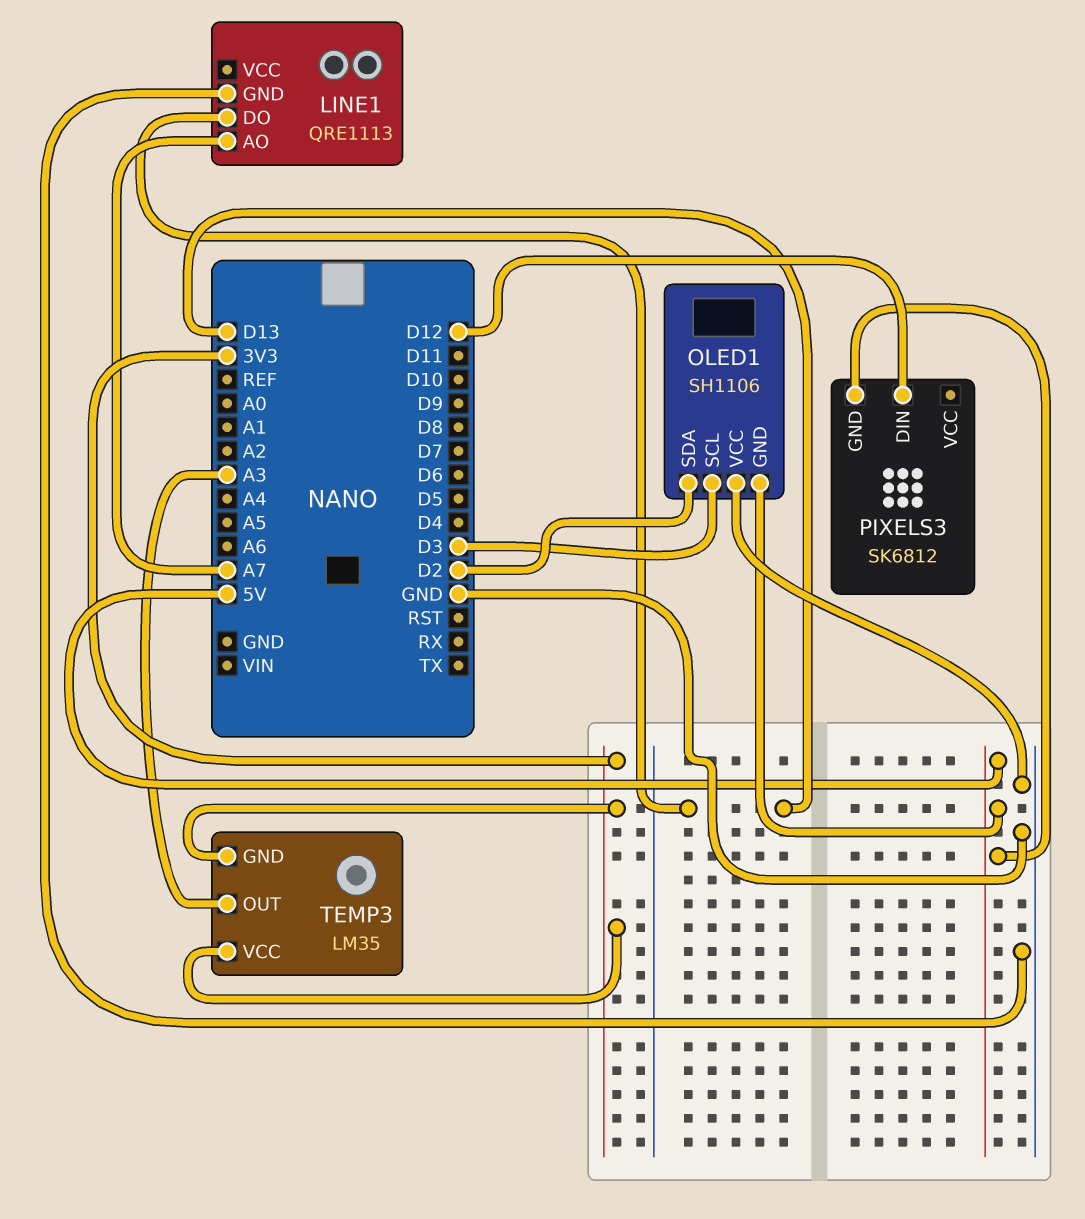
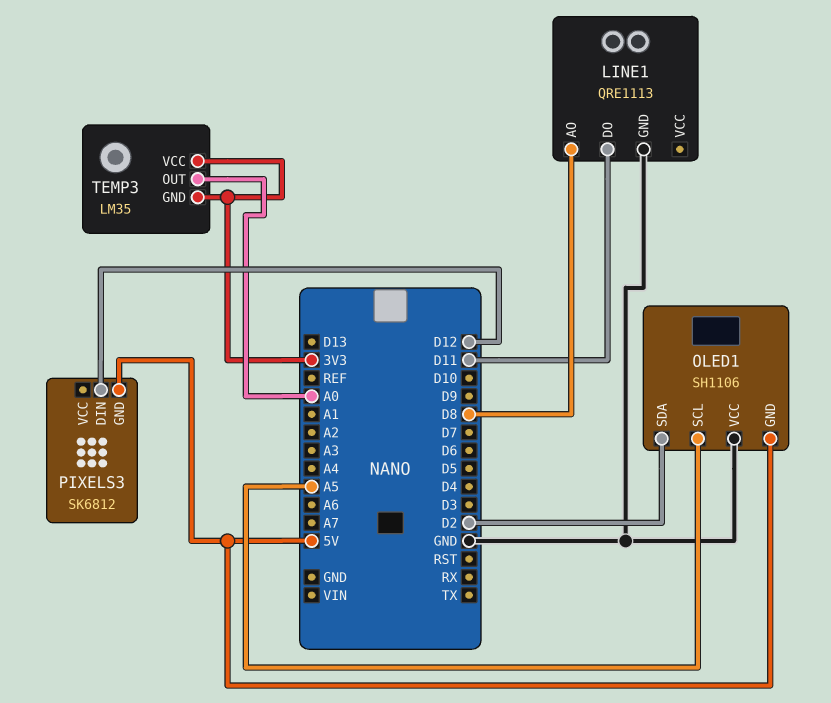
LINE1 pin AO: A7 -> D8
LINE1 pin DO: D13 -> D11
OLED1 pin SCL: D3 -> A5
TEMP3 pin OUT: A3 -> A0

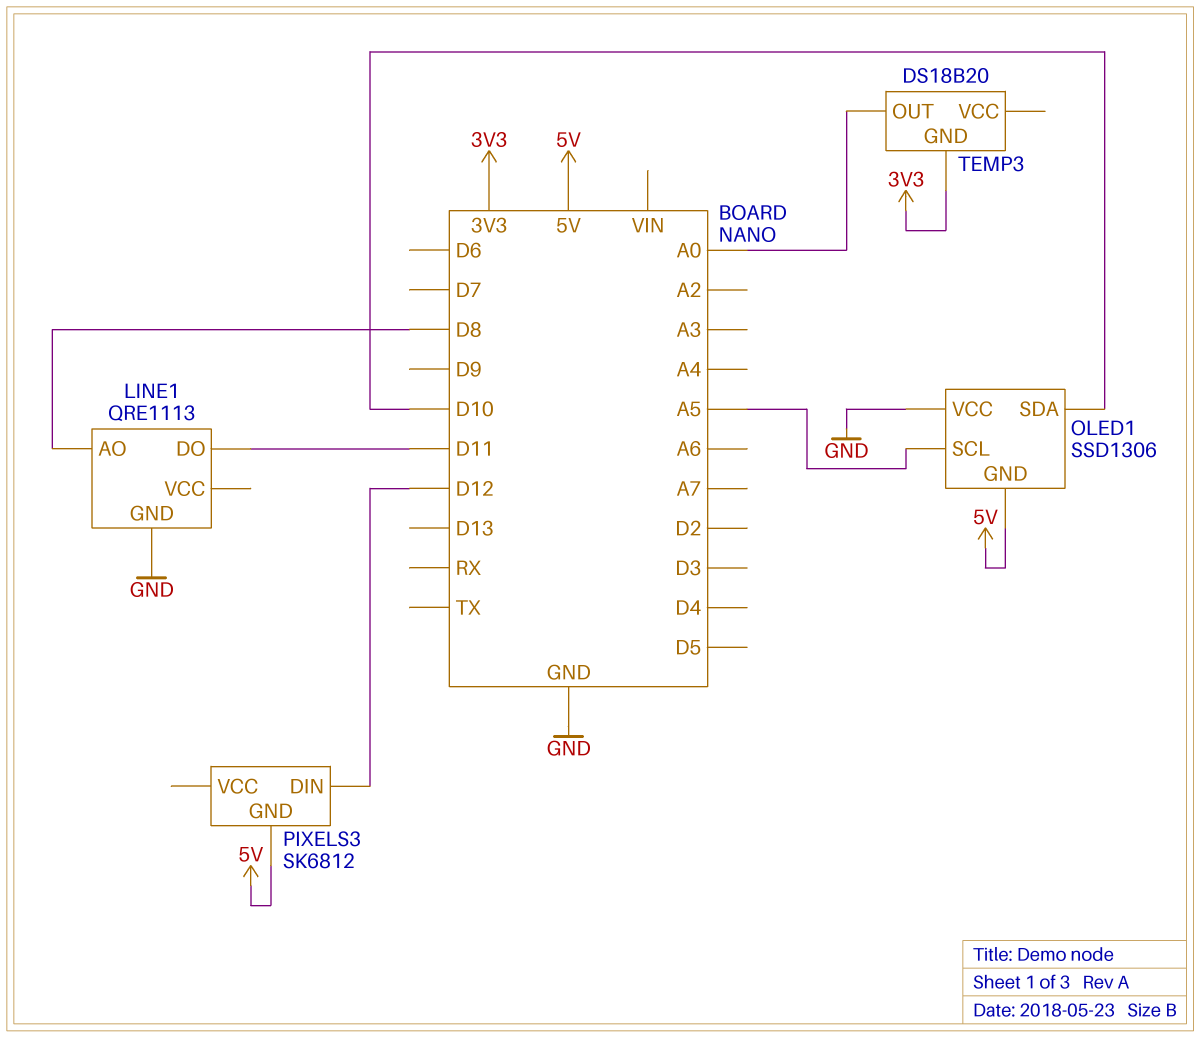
OLED1: SH1106 -> SSD1306
OLED1 pin SDA: D2 -> D10
TEMP3: LM35 -> DS18B20
TEMP3 pin VCC: 3V3 -> none

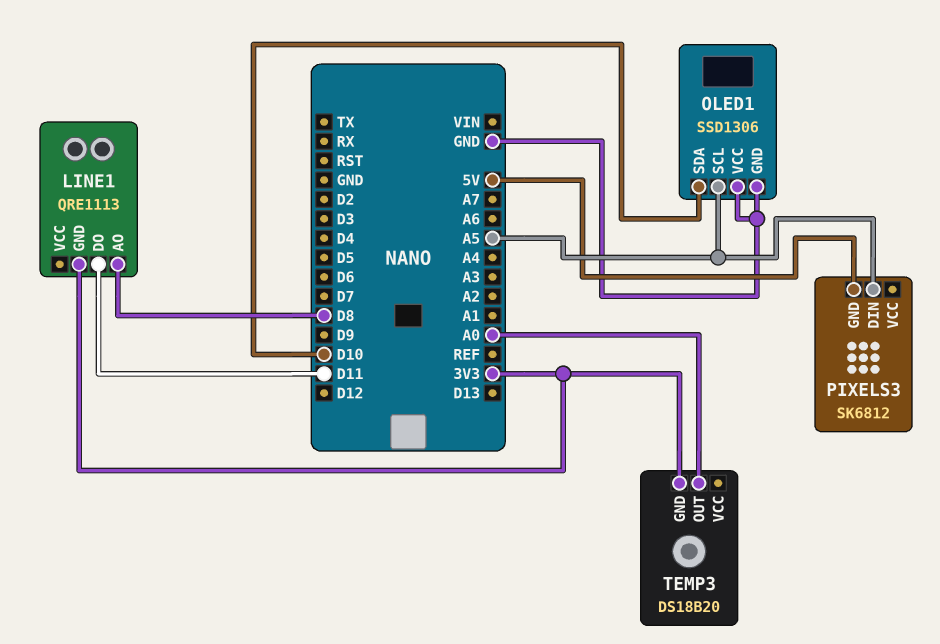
LINE1 pin GND: GND -> 3V3
OLED1 pin GND: 5V -> GND
PIXELS3 pin DIN: D12 -> A5

